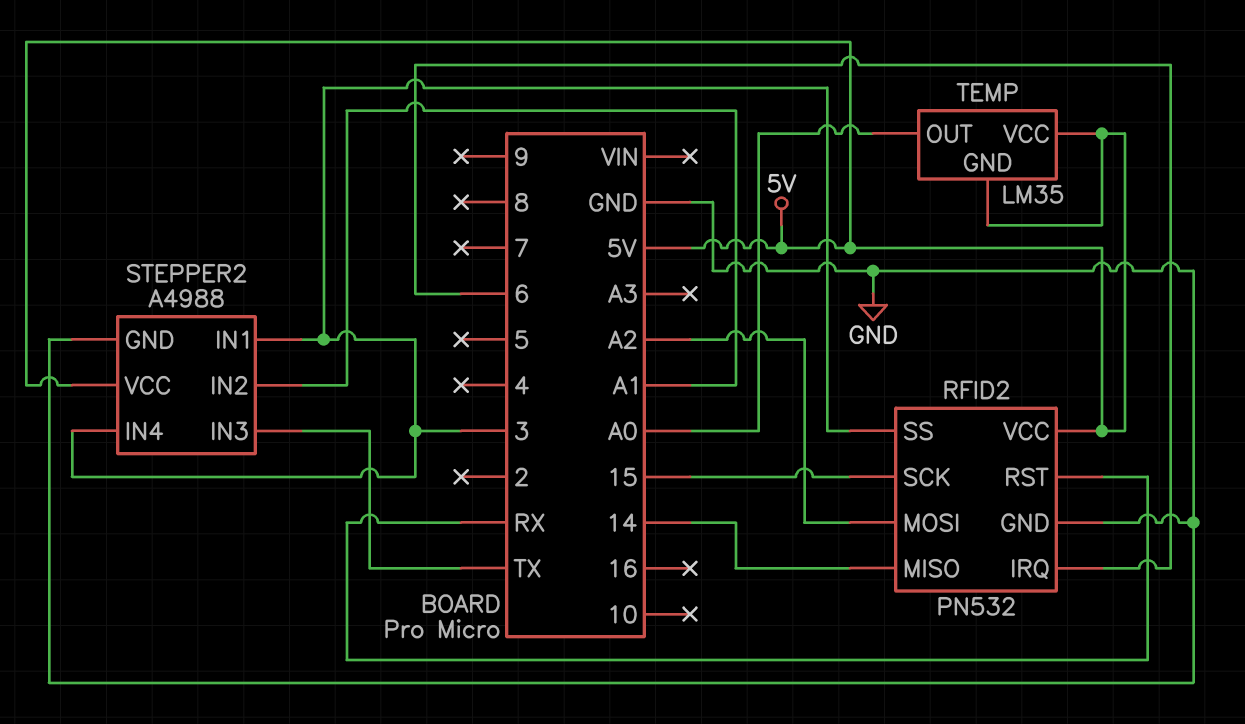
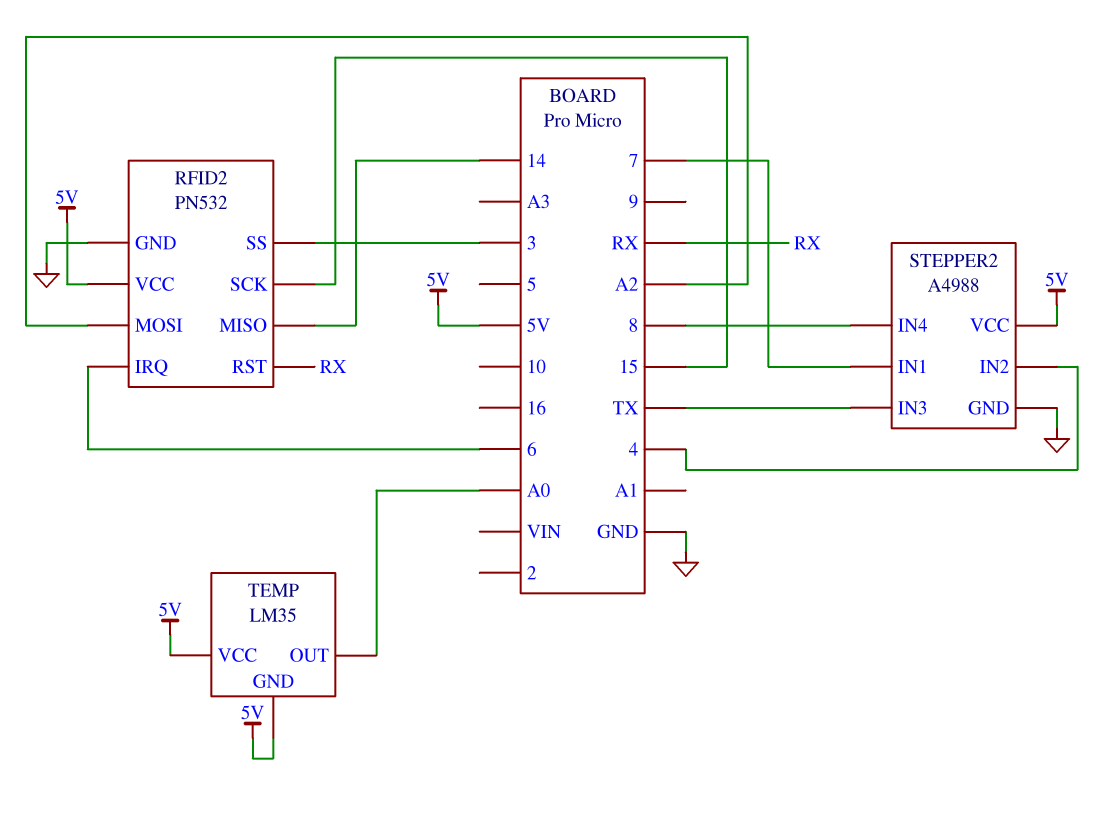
STEPPER2 pin IN1: 3 -> 7
STEPPER2 pin IN2: A1 -> 4
STEPPER2 pin IN4: 3 -> 8

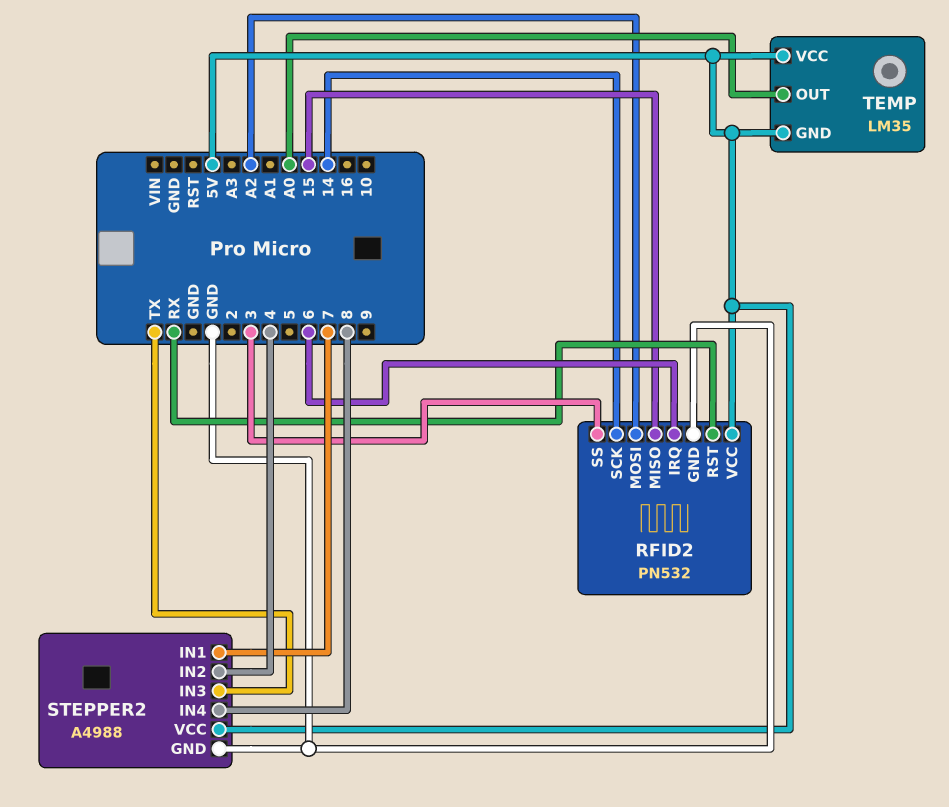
RFID2 pin MISO: 14 -> 15
RFID2 pin SCK: 15 -> 14

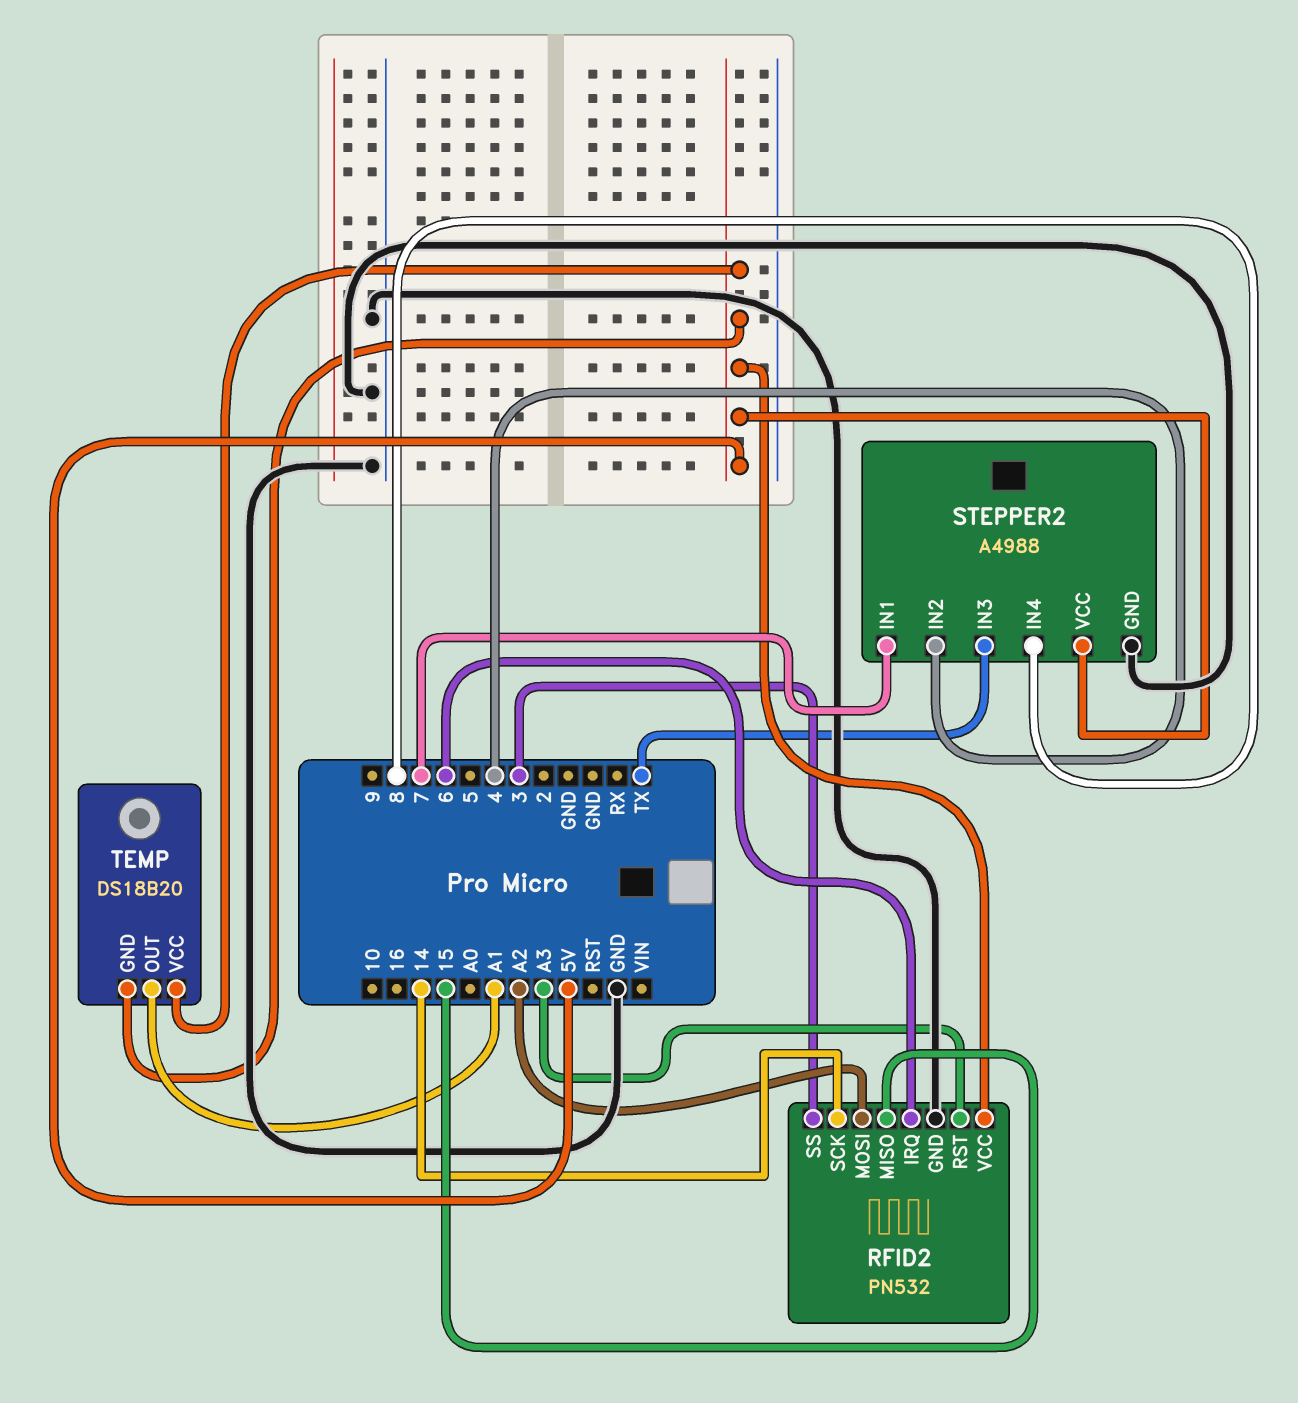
RFID2 pin RST: RX -> A3
TEMP: LM35 -> DS18B20
TEMP pin OUT: A0 -> A1

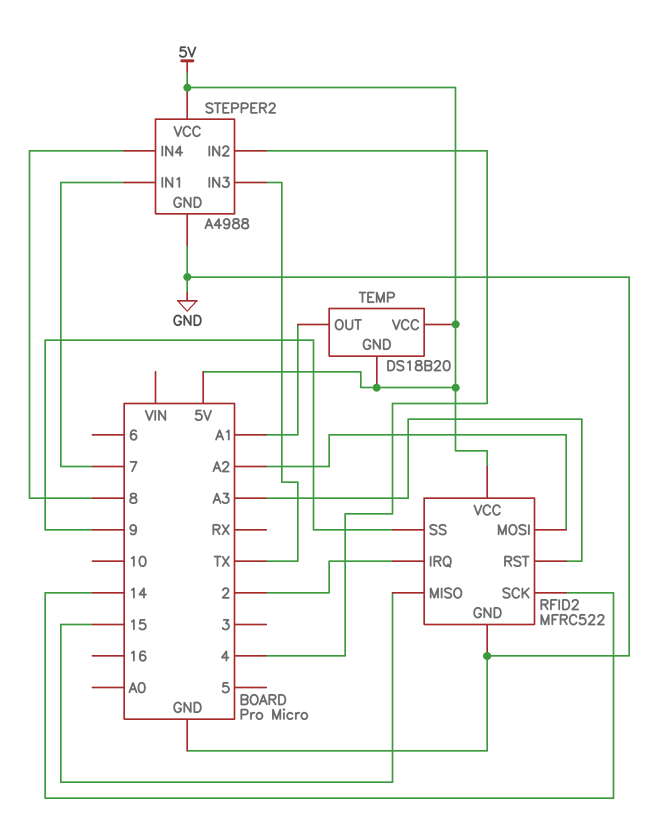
RFID2: PN532 -> MFRC522
RFID2 pin IRQ: 6 -> 2
RFID2 pin SS: 3 -> 9

